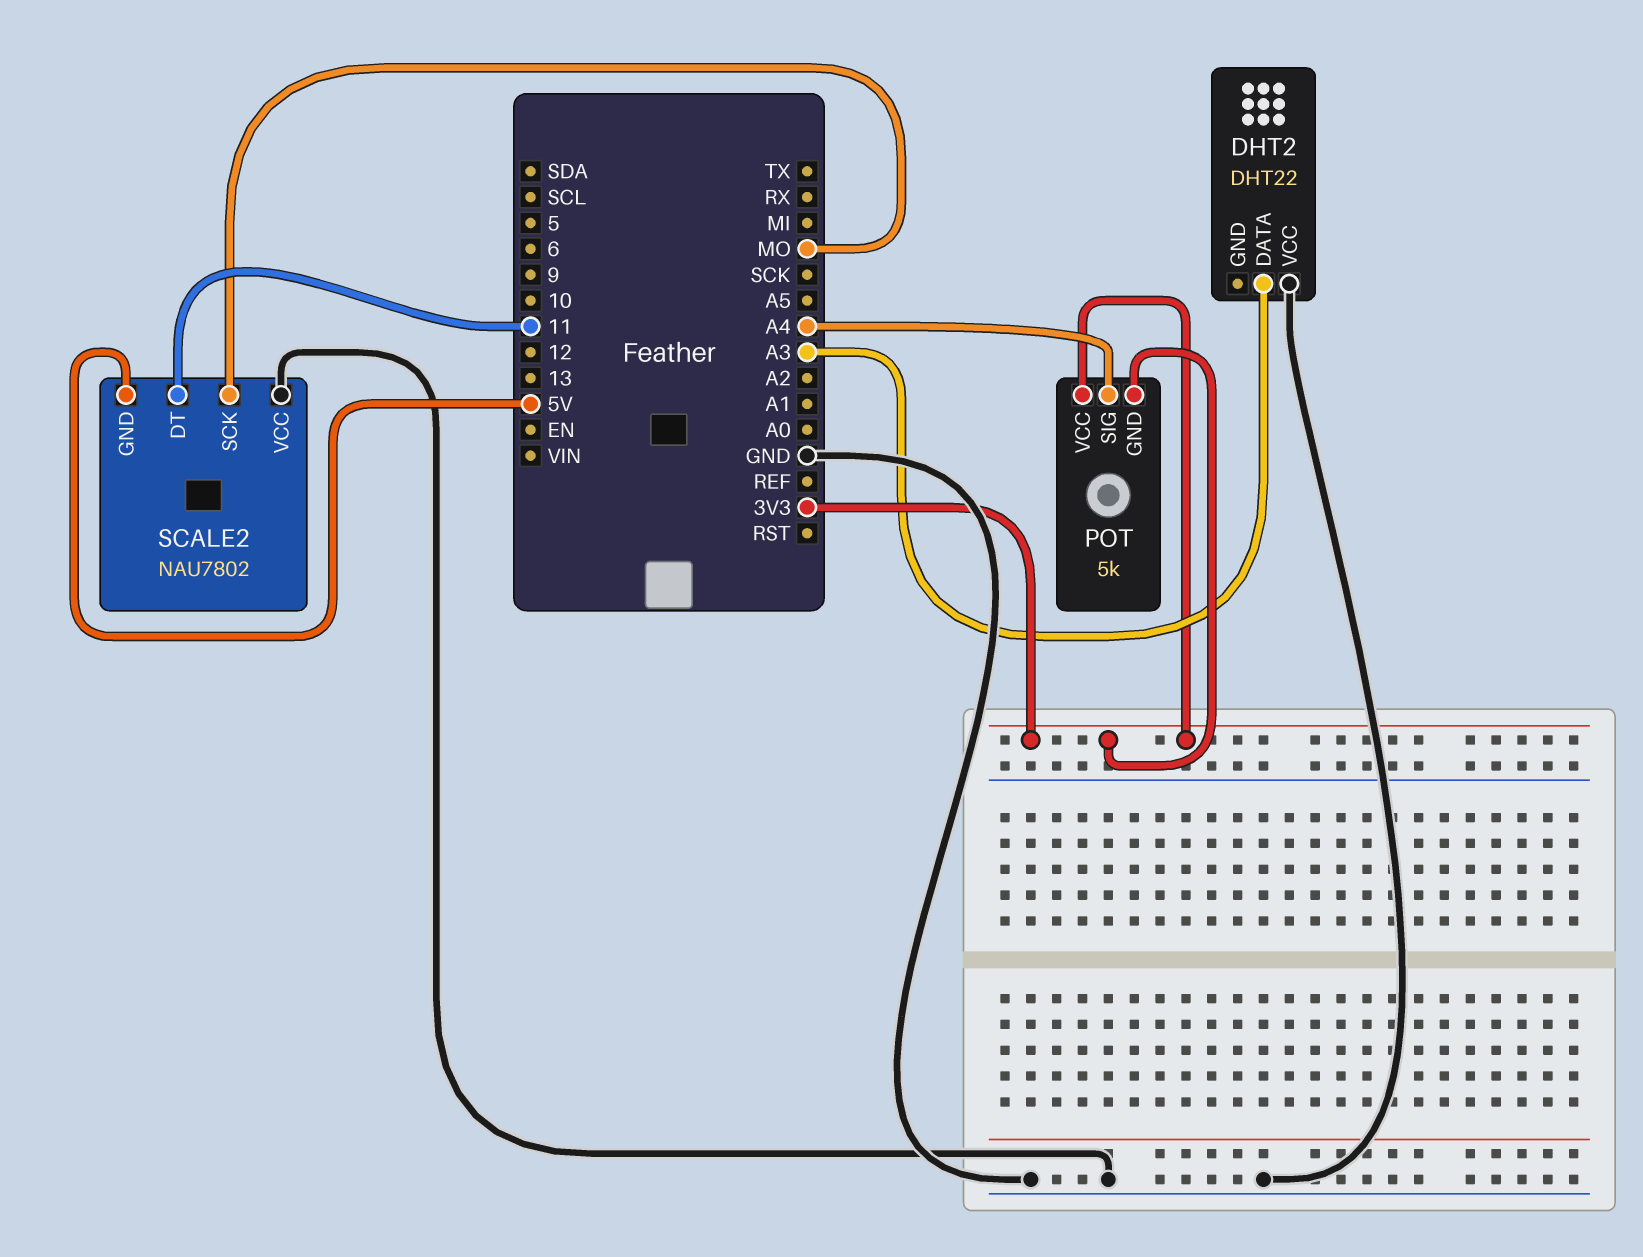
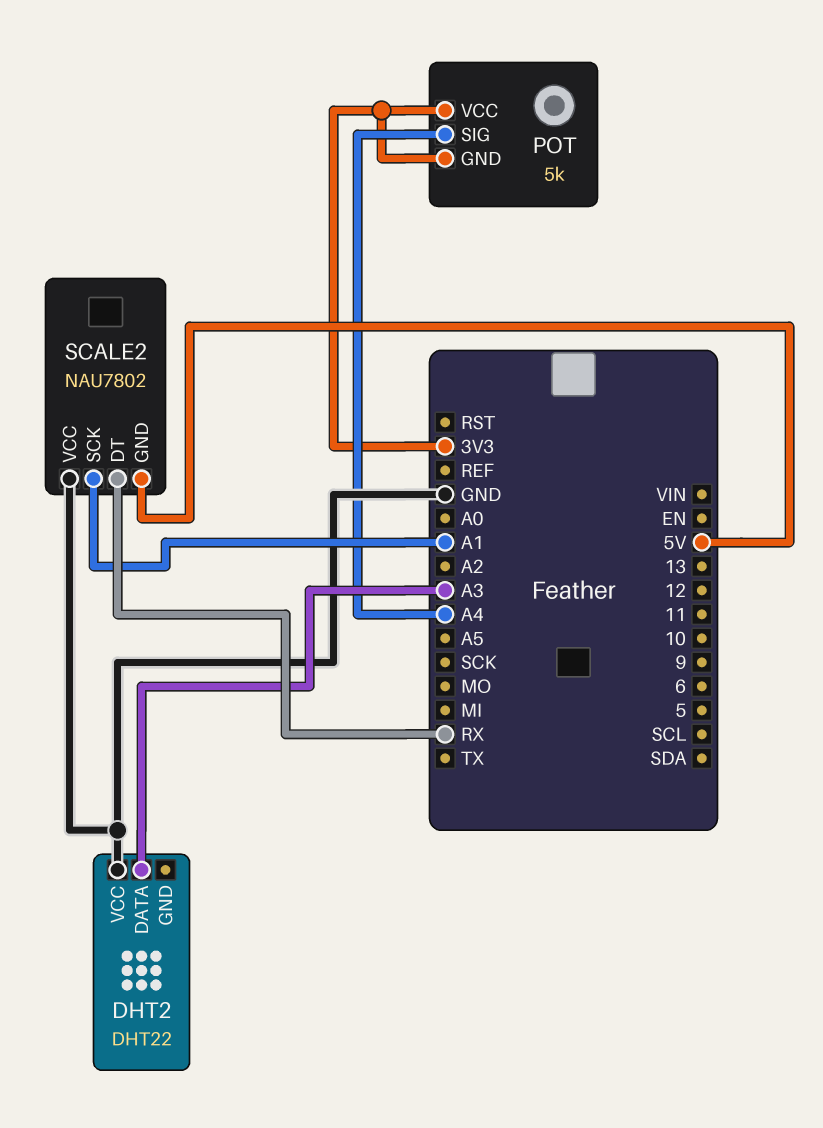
SCALE2 pin DT: 11 -> RX
SCALE2 pin SCK: MO -> A1

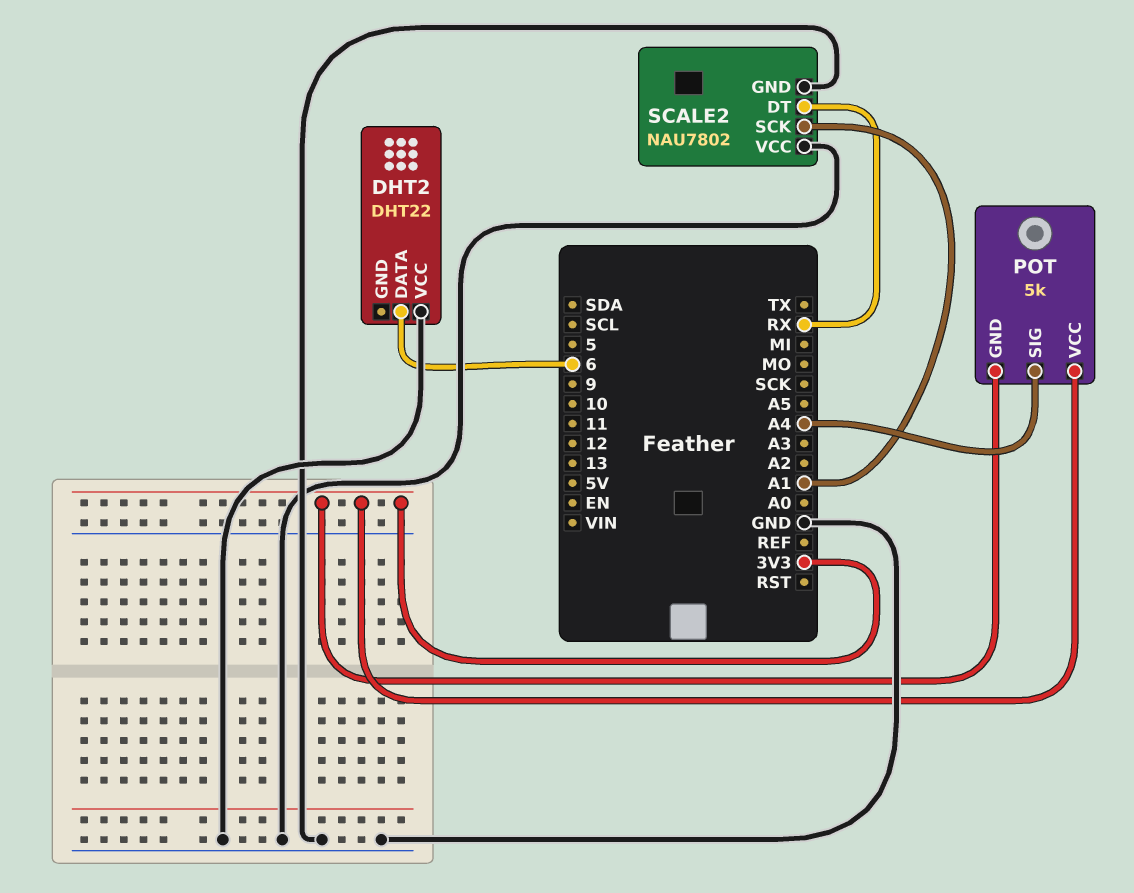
DHT2 pin DATA: A3 -> 6
SCALE2 pin GND: 5V -> GND

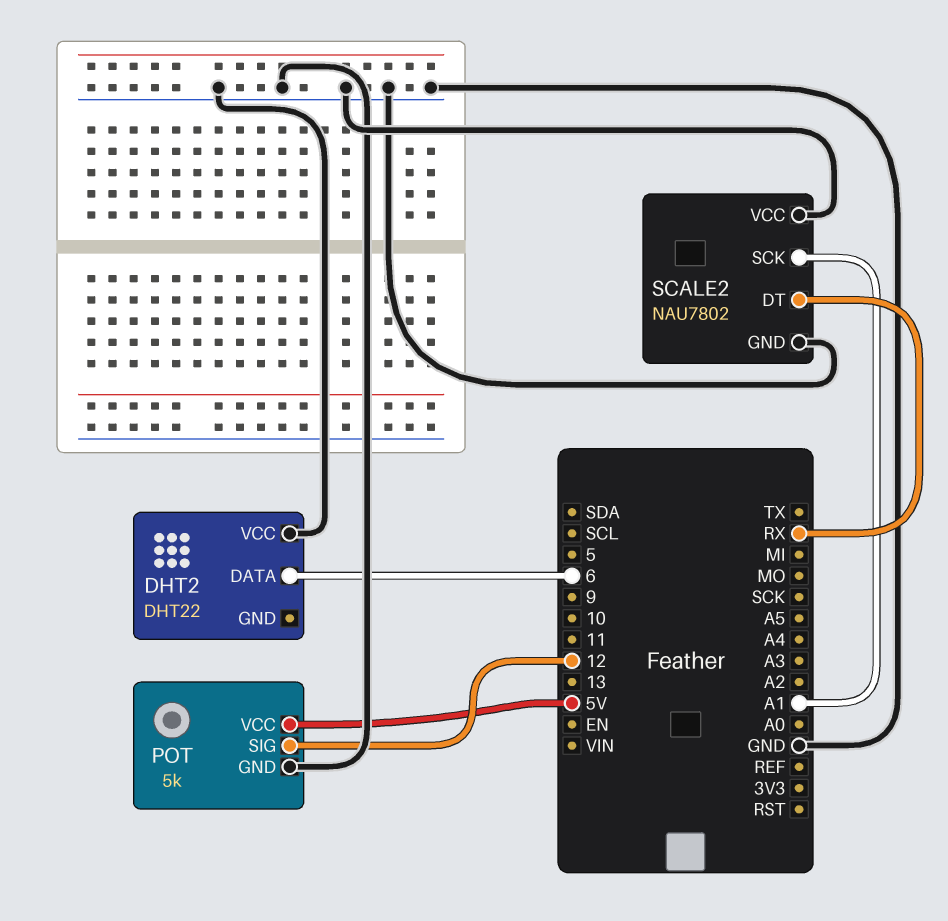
POT pin GND: 3V3 -> GND
POT pin SIG: A4 -> 12
POT pin VCC: 3V3 -> 5V

